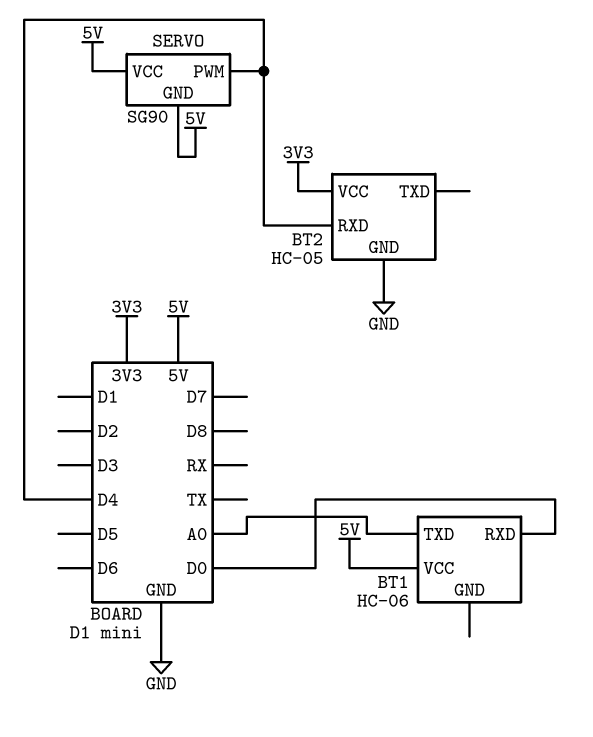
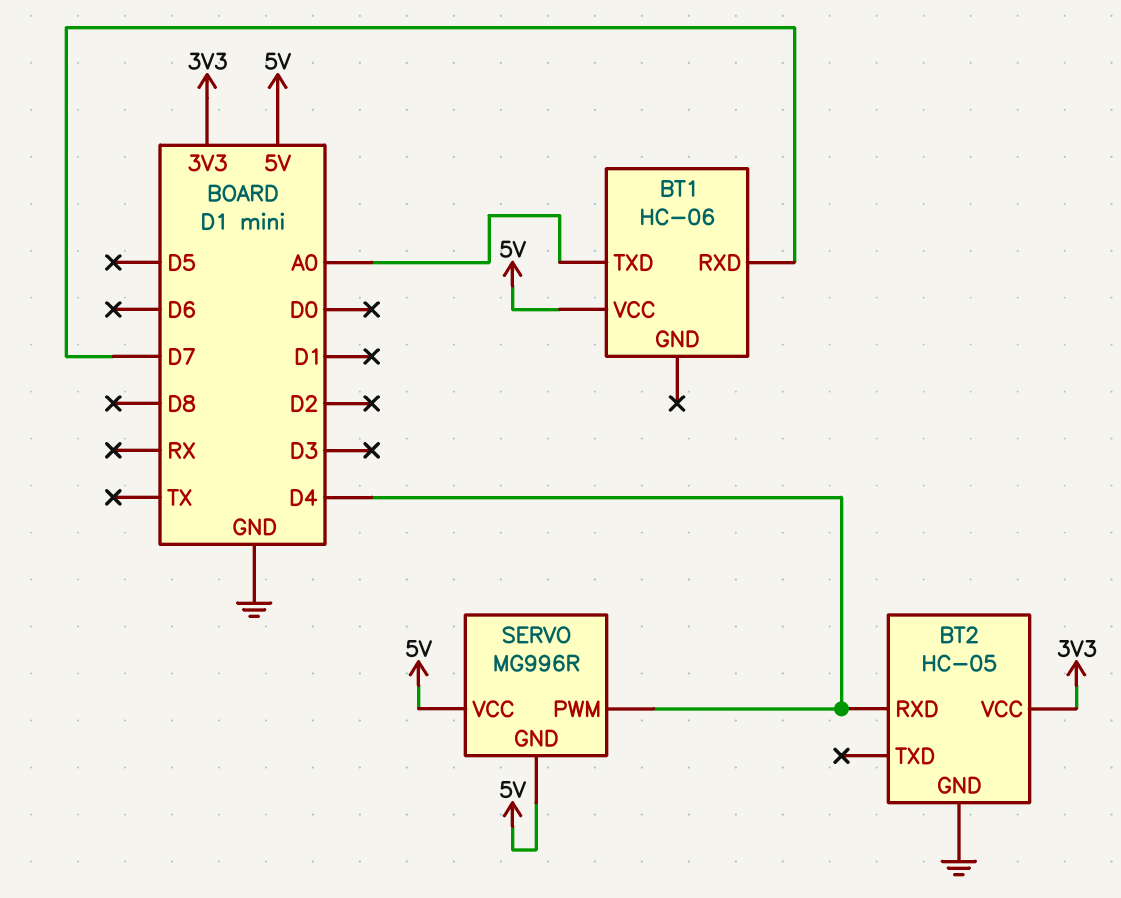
BT1 pin RXD: D0 -> D7
SERVO: SG90 -> MG996R

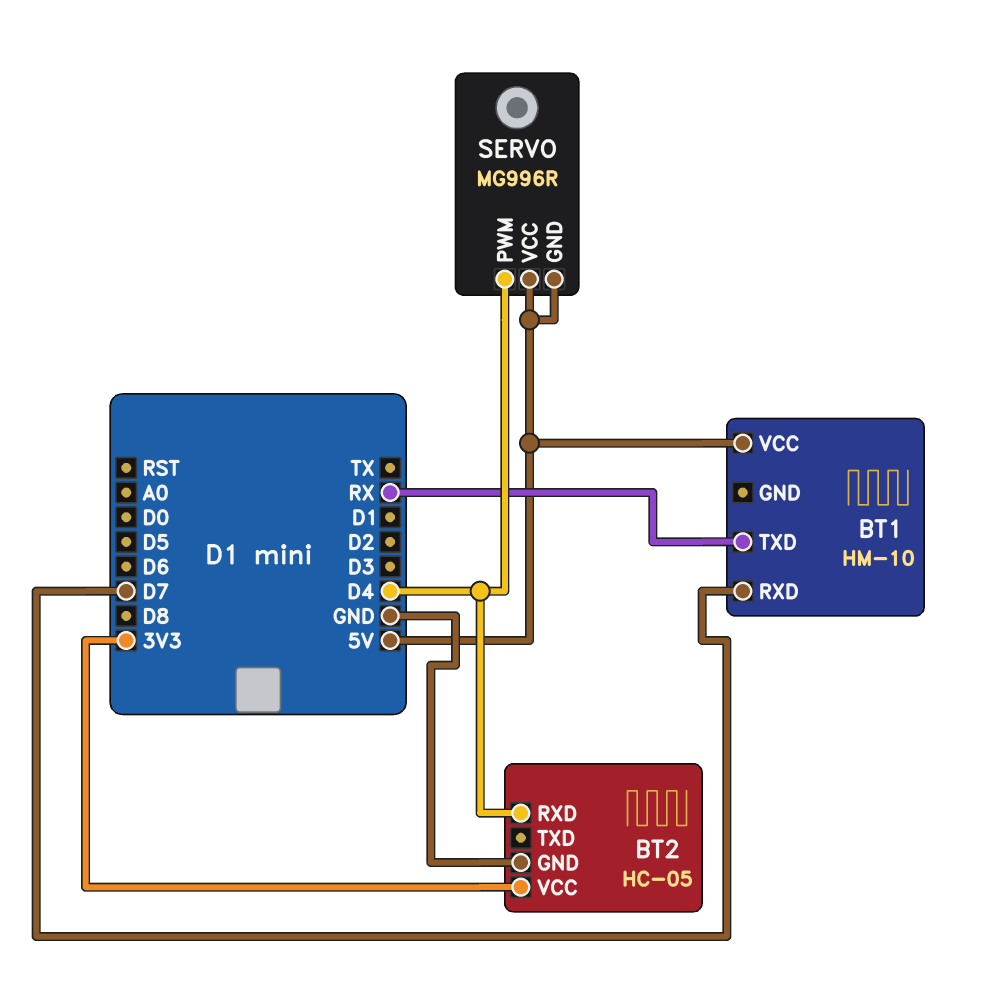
BT1: HC-06 -> HM-10
BT1 pin TXD: A0 -> RX

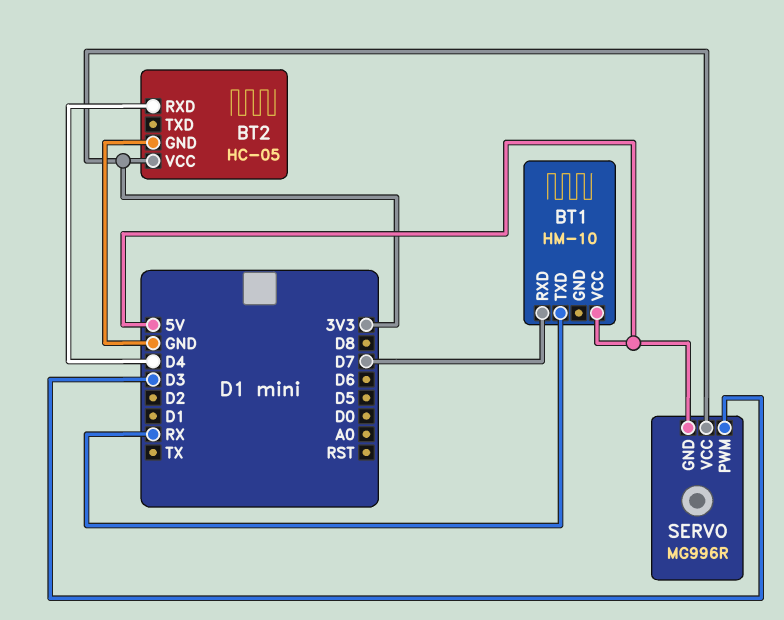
SERVO pin PWM: D4 -> D3
SERVO pin VCC: 5V -> 3V3

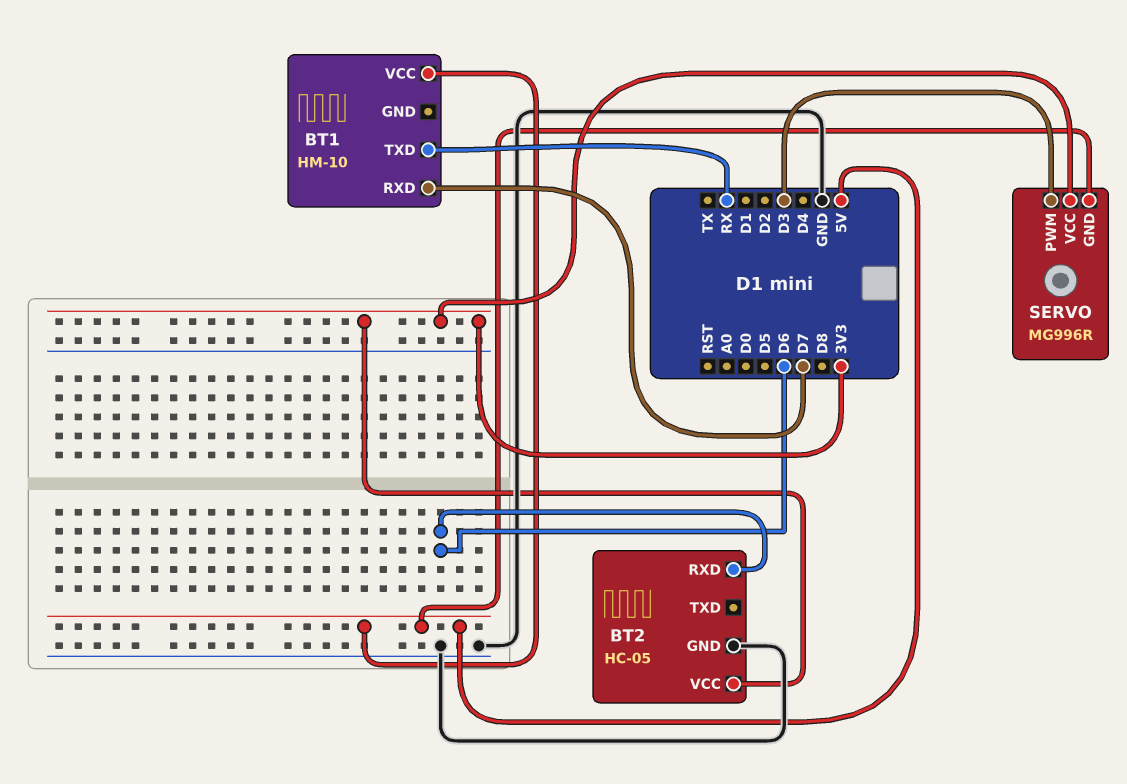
BT2 pin RXD: D4 -> D6

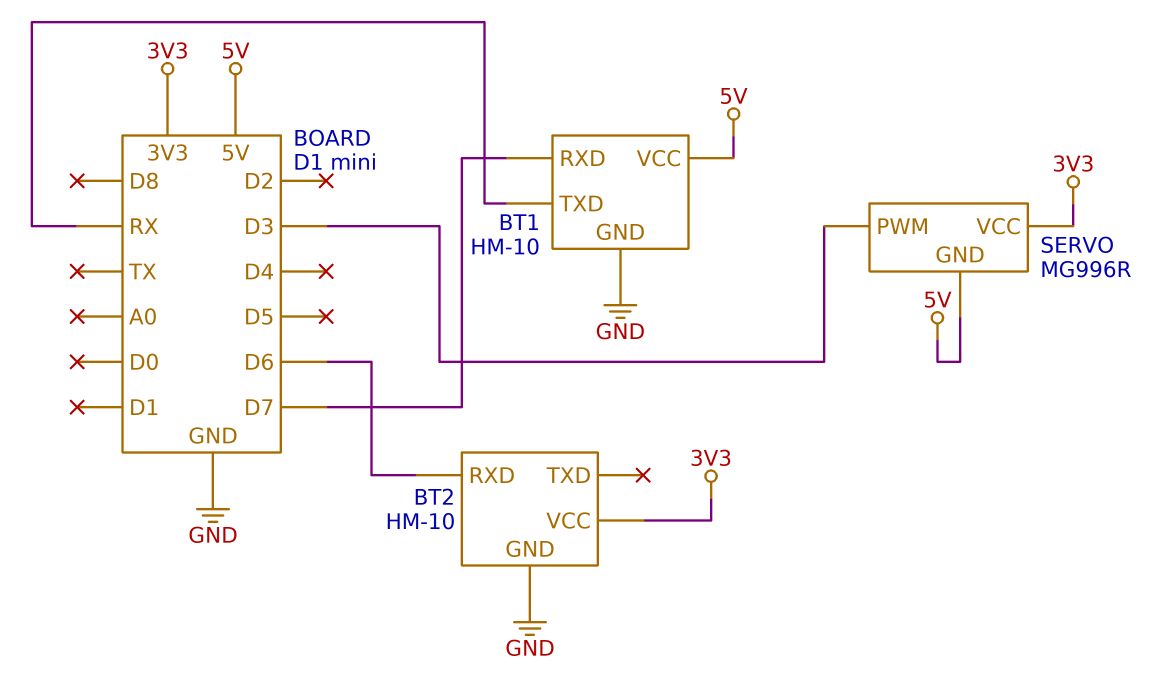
BT1 pin GND: none -> GND
BT2: HC-05 -> HM-10

